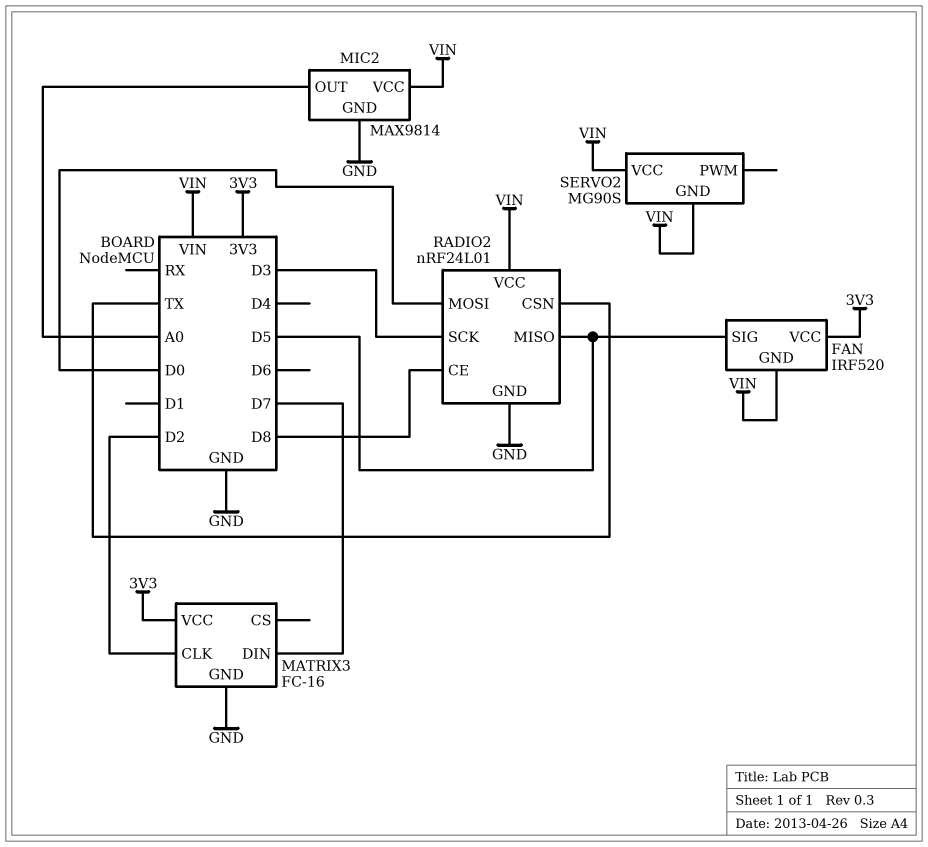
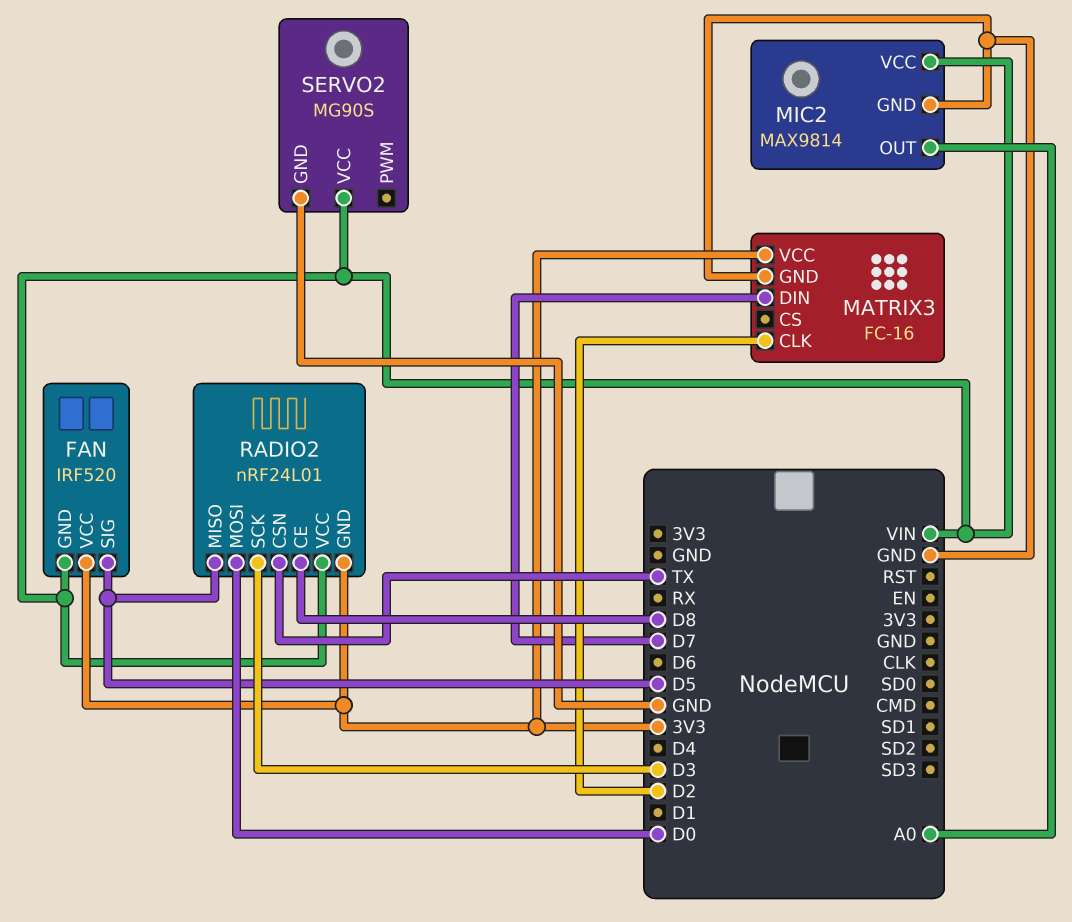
RADIO2 pin GND: GND -> 3V3
SERVO2 pin GND: VIN -> GND

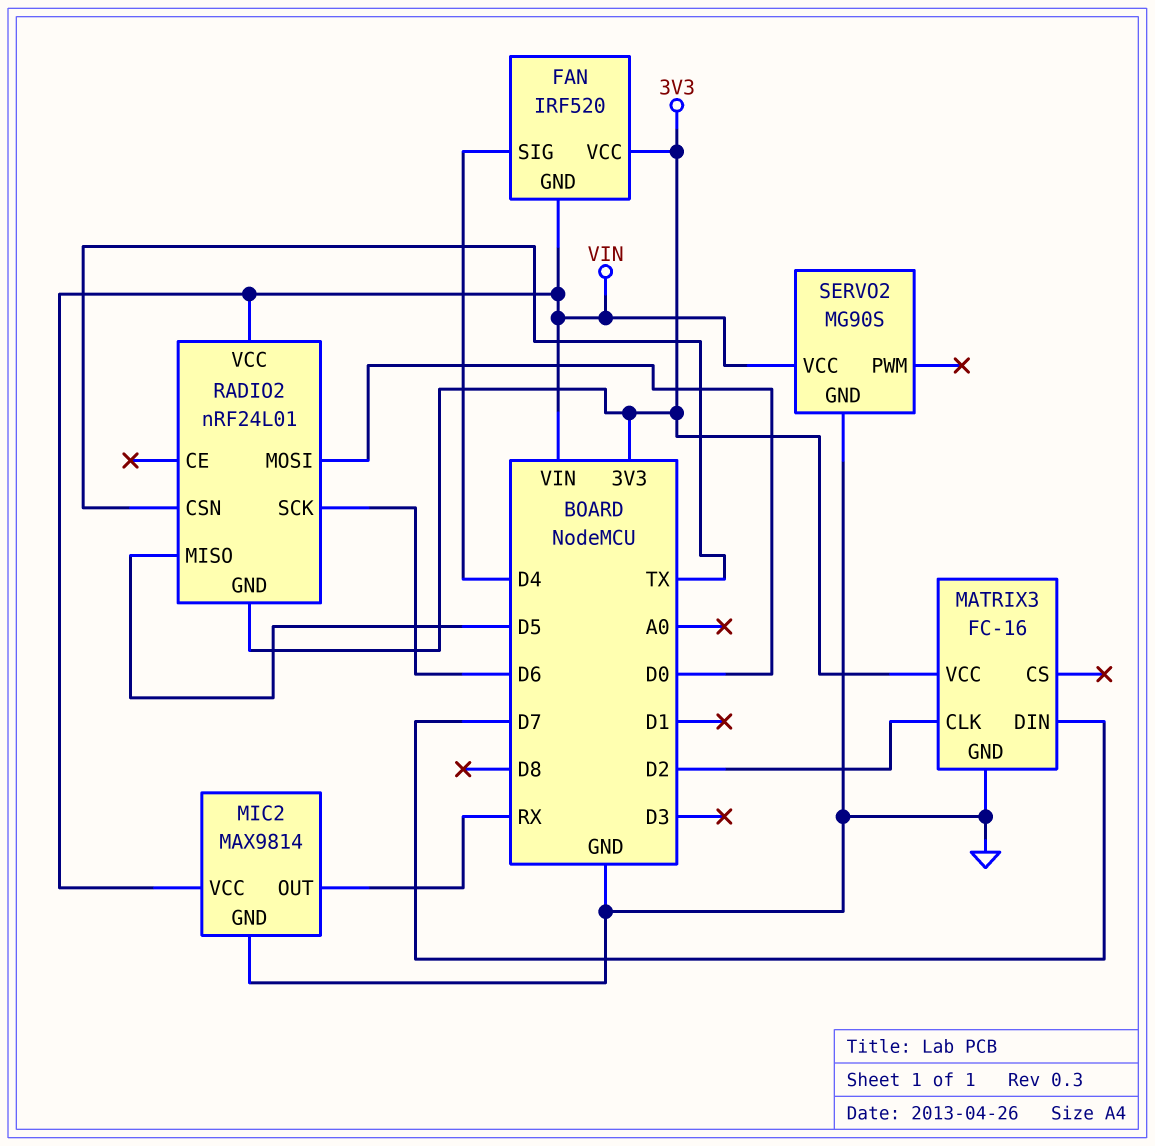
FAN pin SIG: D5 -> D4
MIC2 pin OUT: A0 -> RX
RADIO2 pin CE: D8 -> none
RADIO2 pin SCK: D3 -> D6

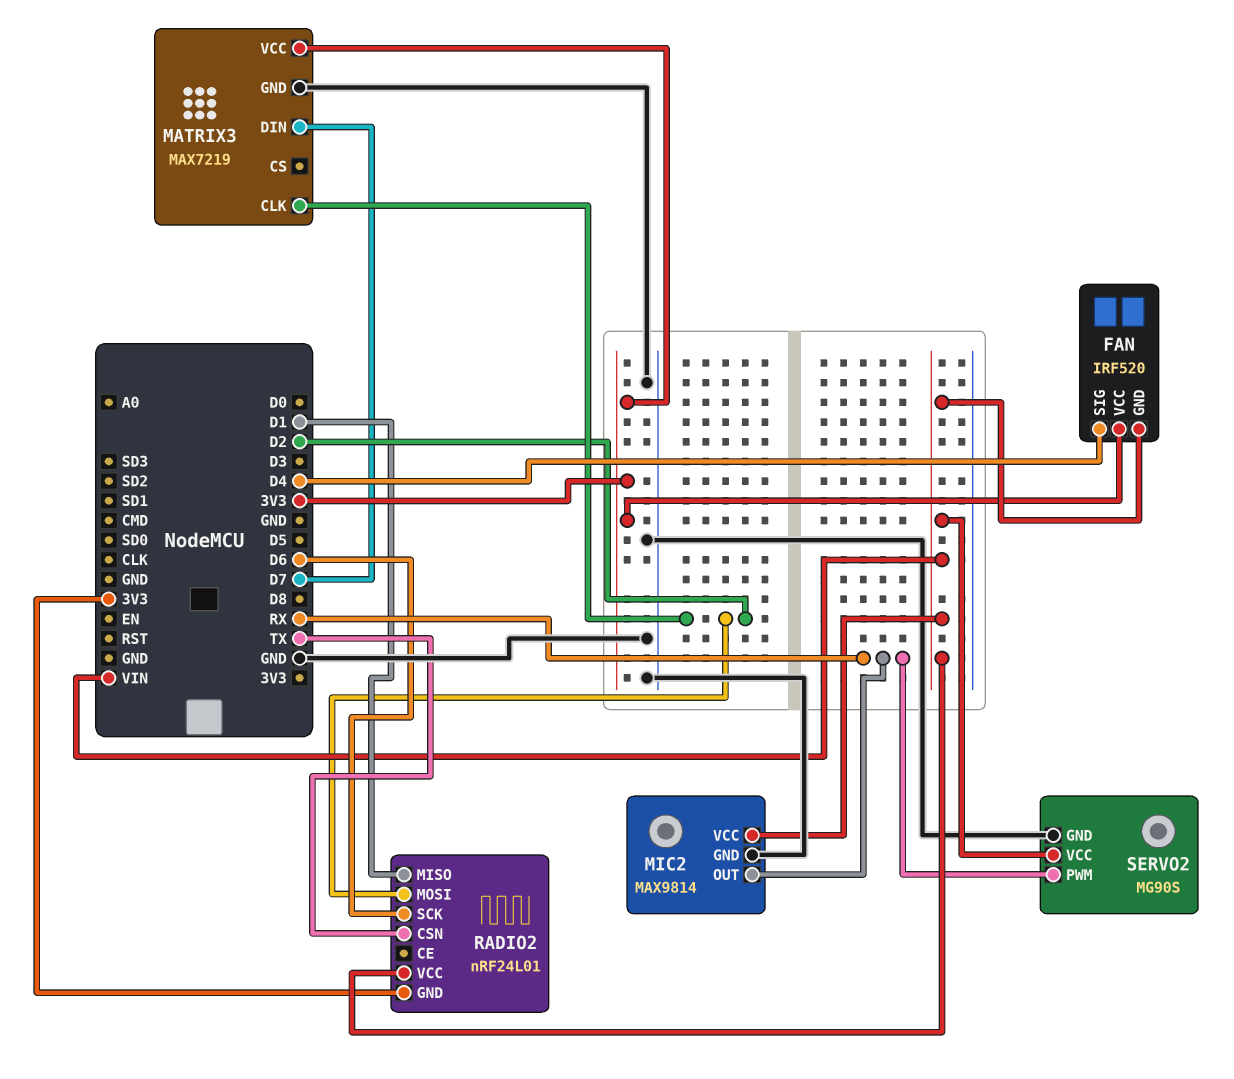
MATRIX3: FC-16 -> MAX7219
RADIO2 pin MISO: D5 -> D1
RADIO2 pin MOSI: D0 -> D2
SERVO2 pin PWM: none -> RX

